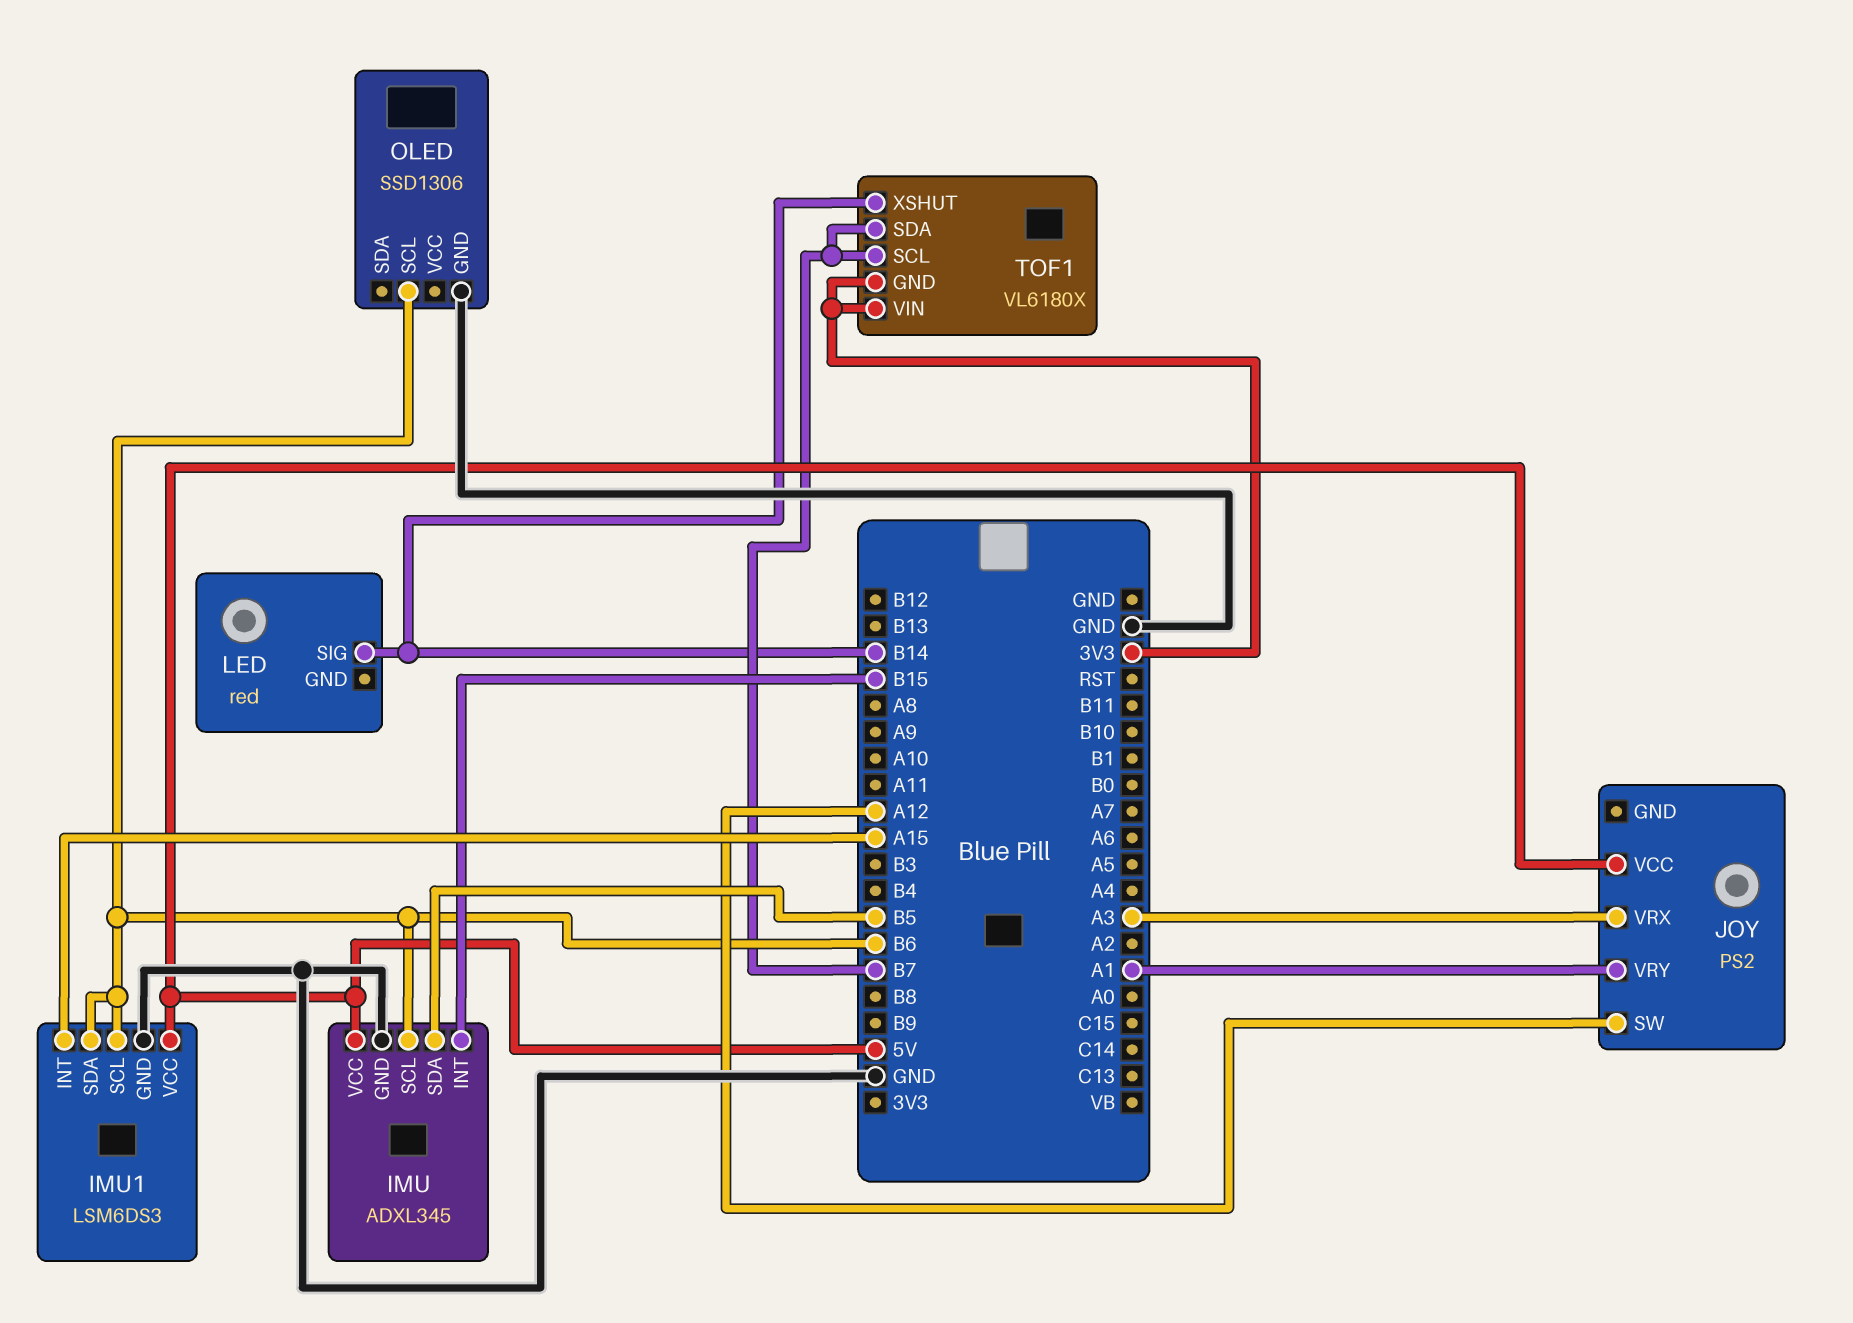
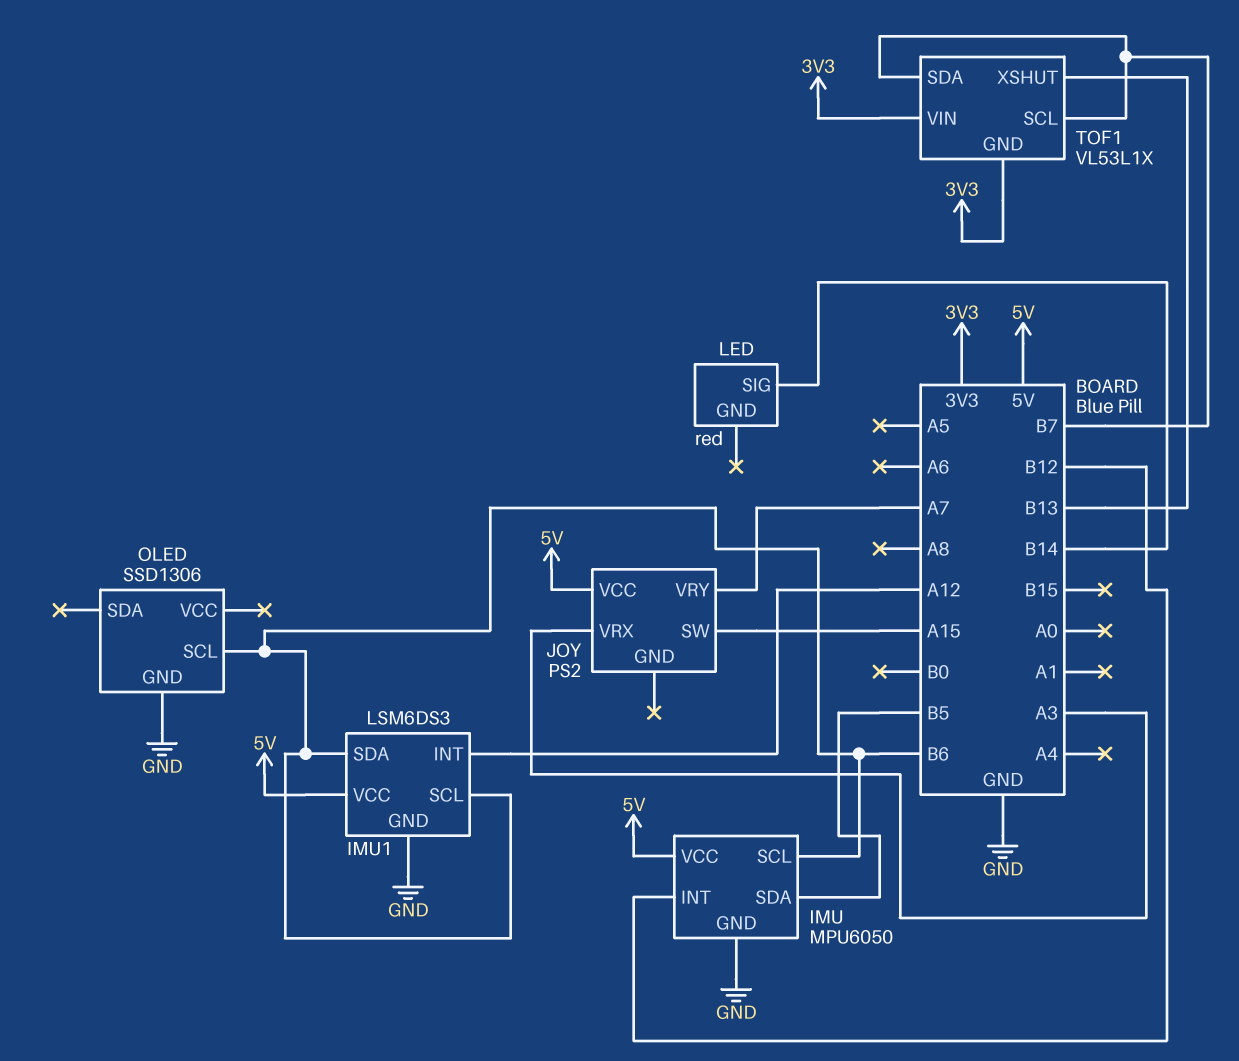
IMU: ADXL345 -> MPU6050
IMU pin INT: B15 -> B12
IMU1 pin INT: A15 -> A12
JOY pin SW: A12 -> A15
JOY pin VRY: A1 -> A7
TOF1: VL6180X -> VL53L1X
TOF1 pin XSHUT: B14 -> B13

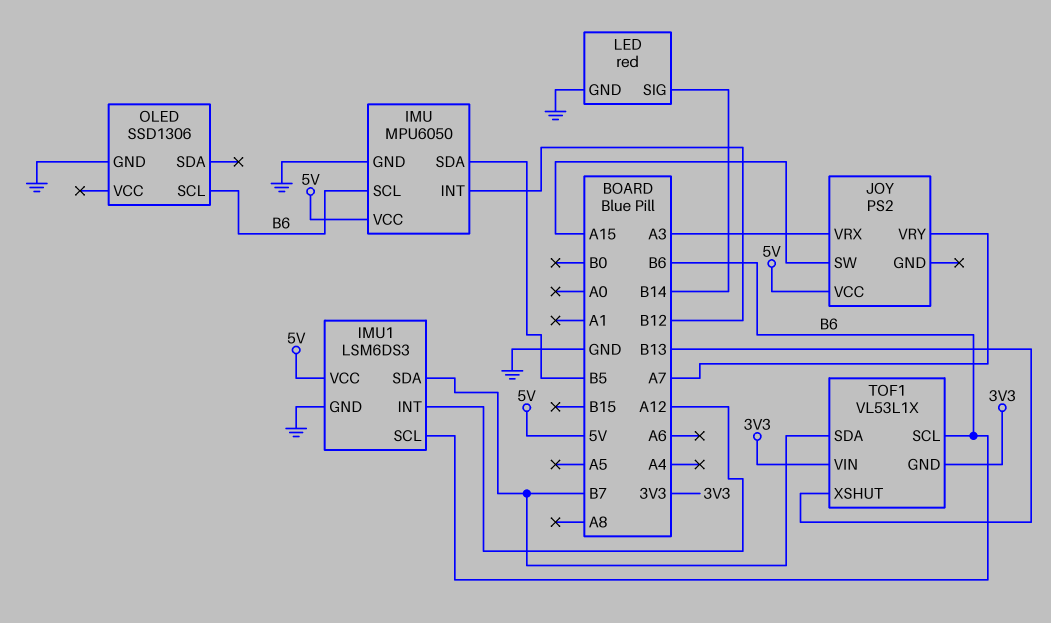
IMU1 pin SDA: B6 -> B7
LED pin GND: none -> GND
TOF1 pin SCL: B7 -> B6

